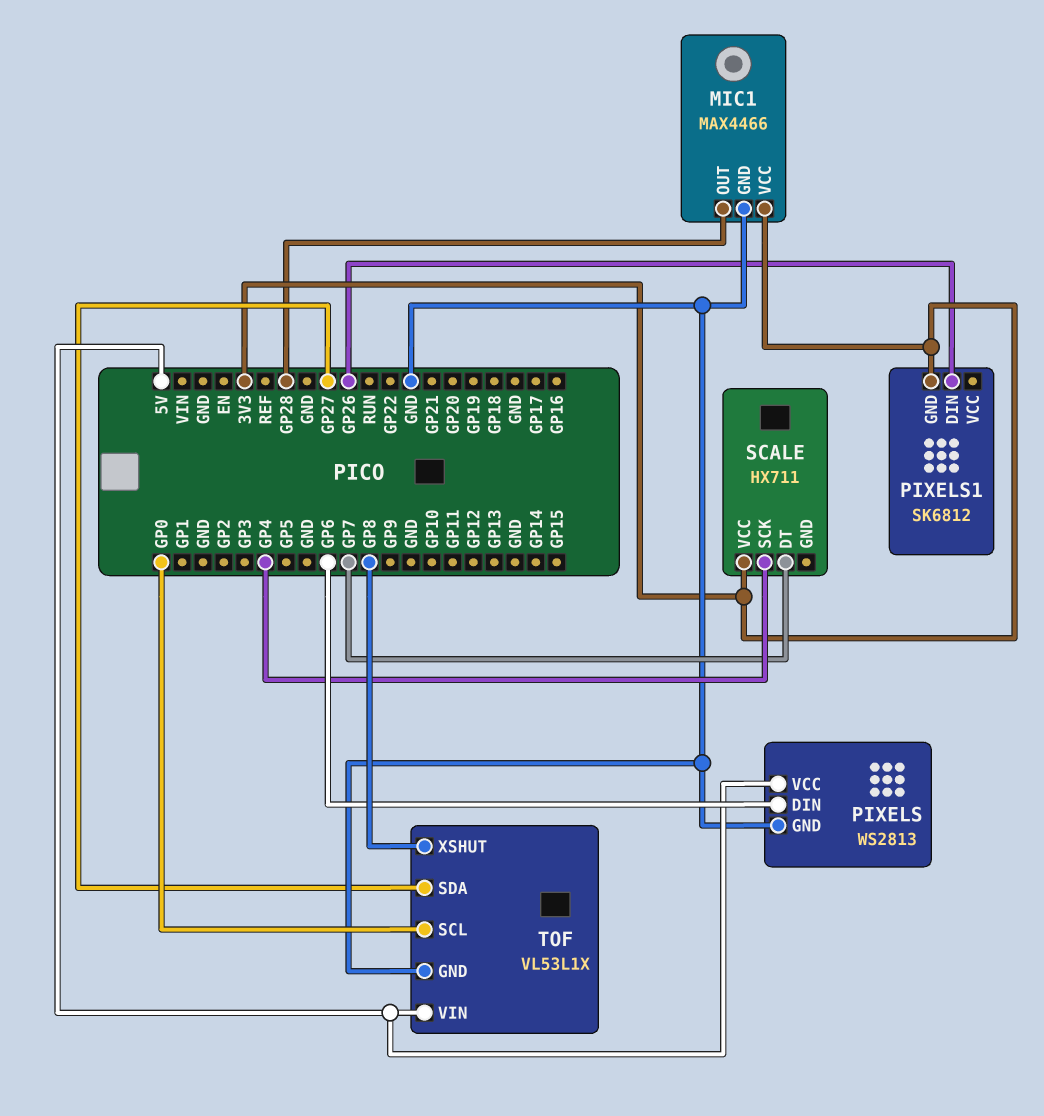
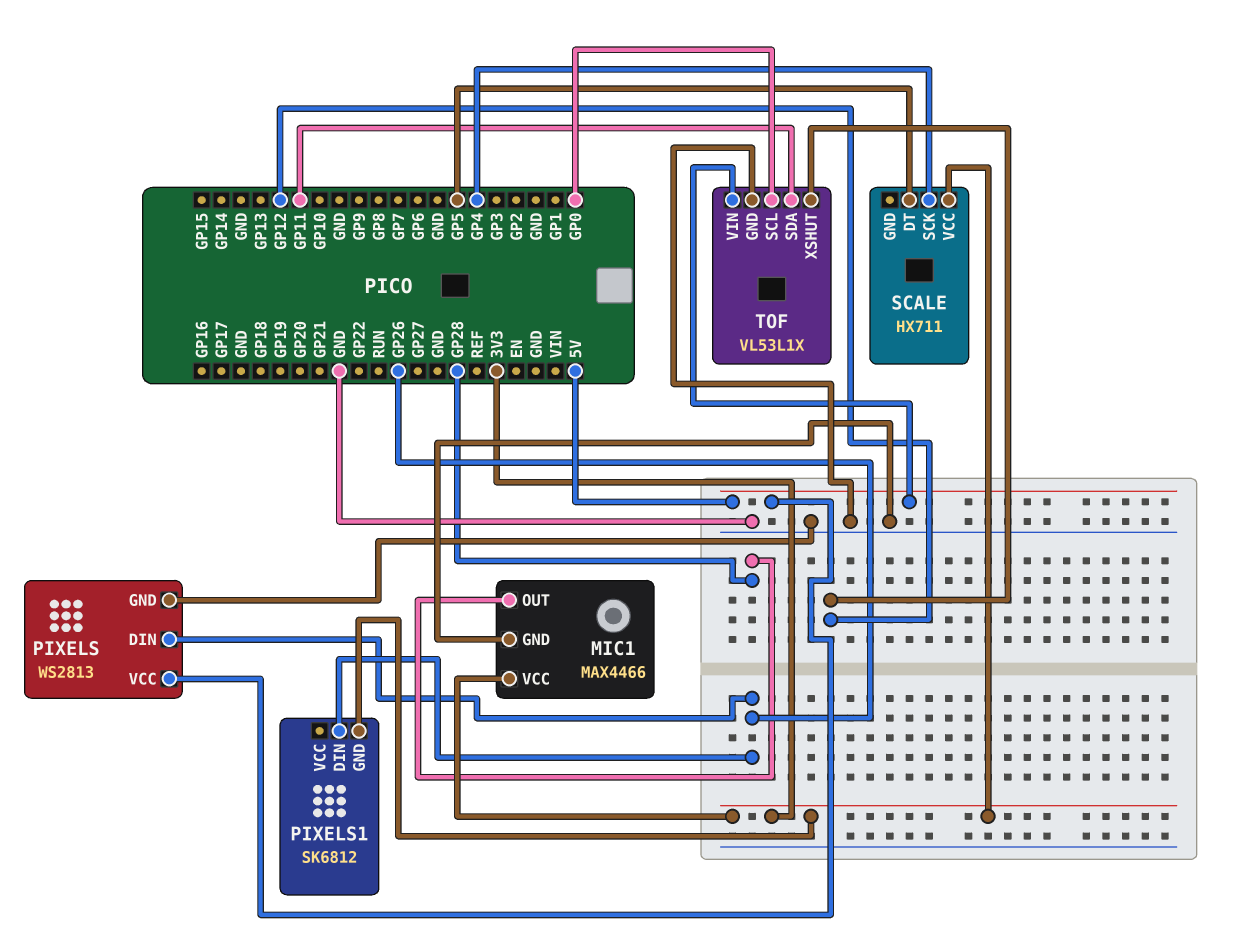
PIXELS pin DIN: GP6 -> GP26
SCALE pin DT: GP7 -> GP5
TOF pin SDA: GP27 -> GP11
TOF pin XSHUT: GP8 -> GP12

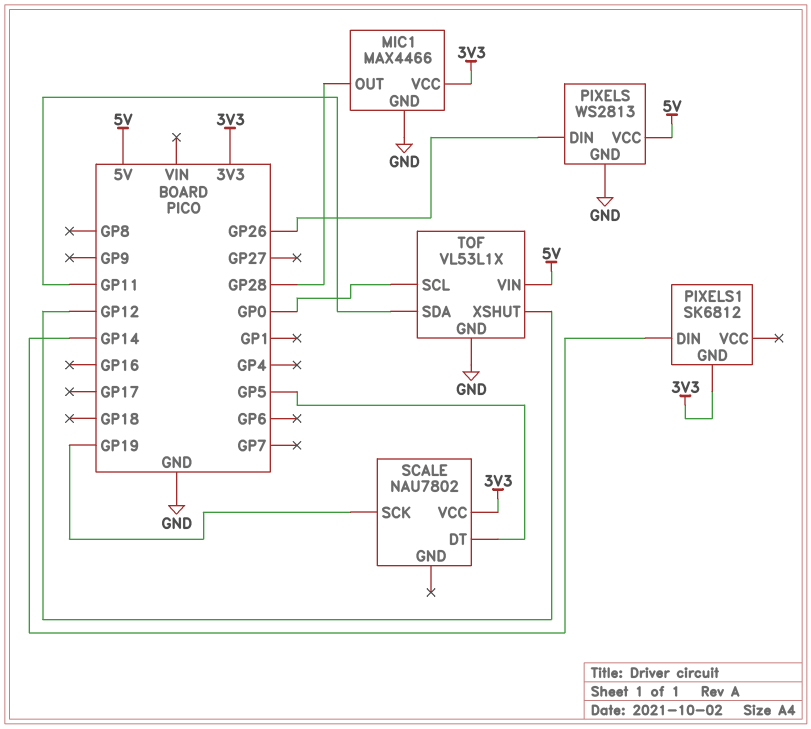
PIXELS1 pin DIN: GP26 -> GP14
SCALE: HX711 -> NAU7802
SCALE pin SCK: GP4 -> GP19

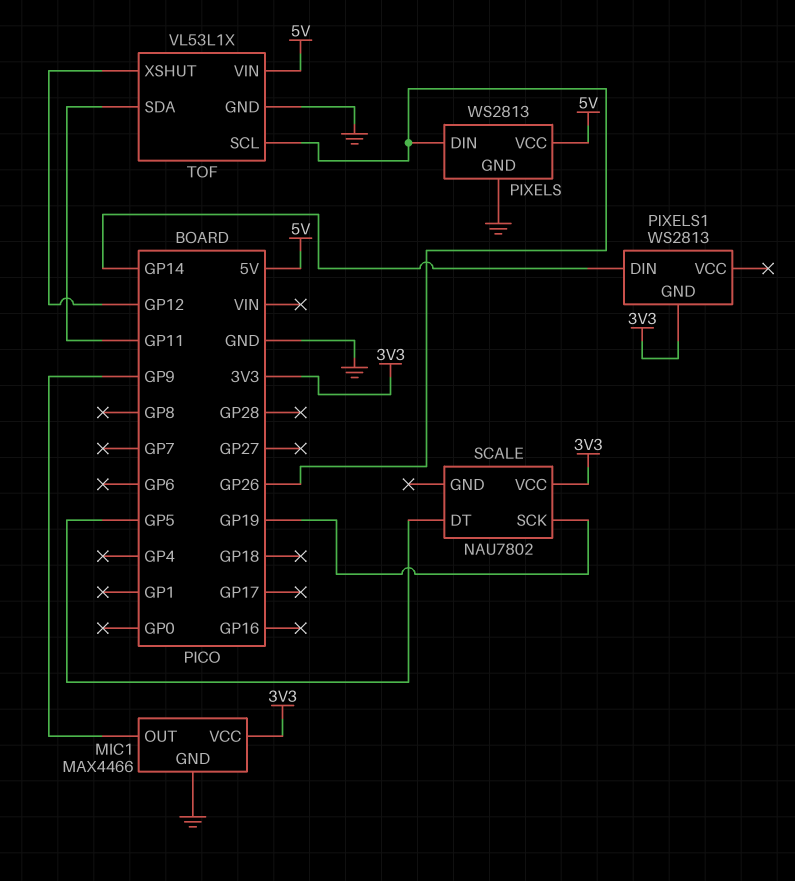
MIC1 pin OUT: GP28 -> GP9
PIXELS1: SK6812 -> WS2813
TOF pin SCL: GP0 -> GP26

